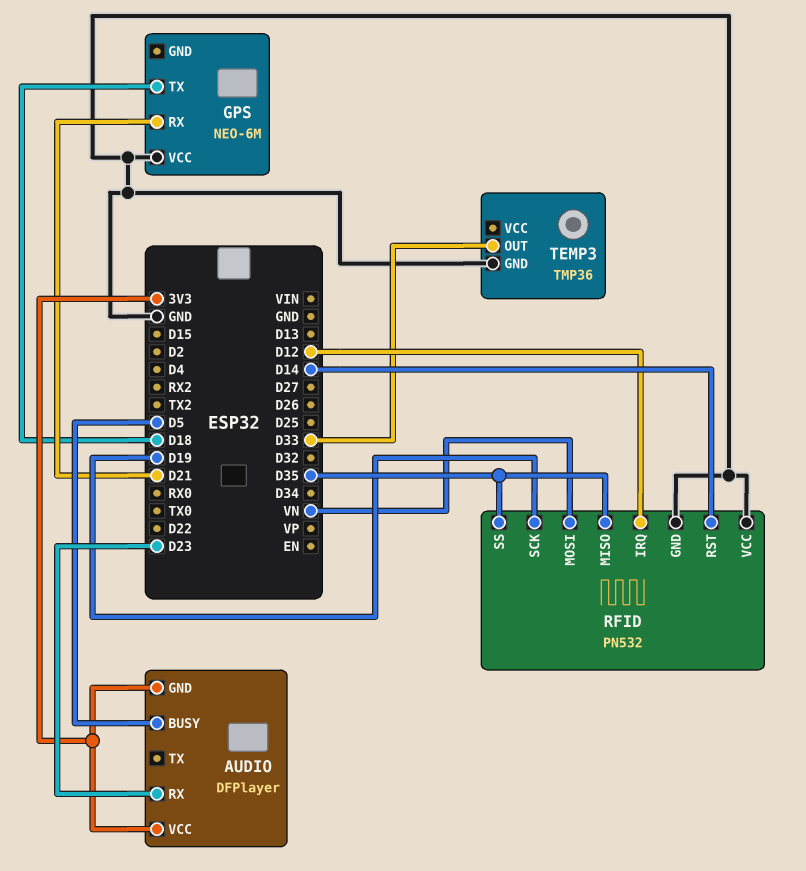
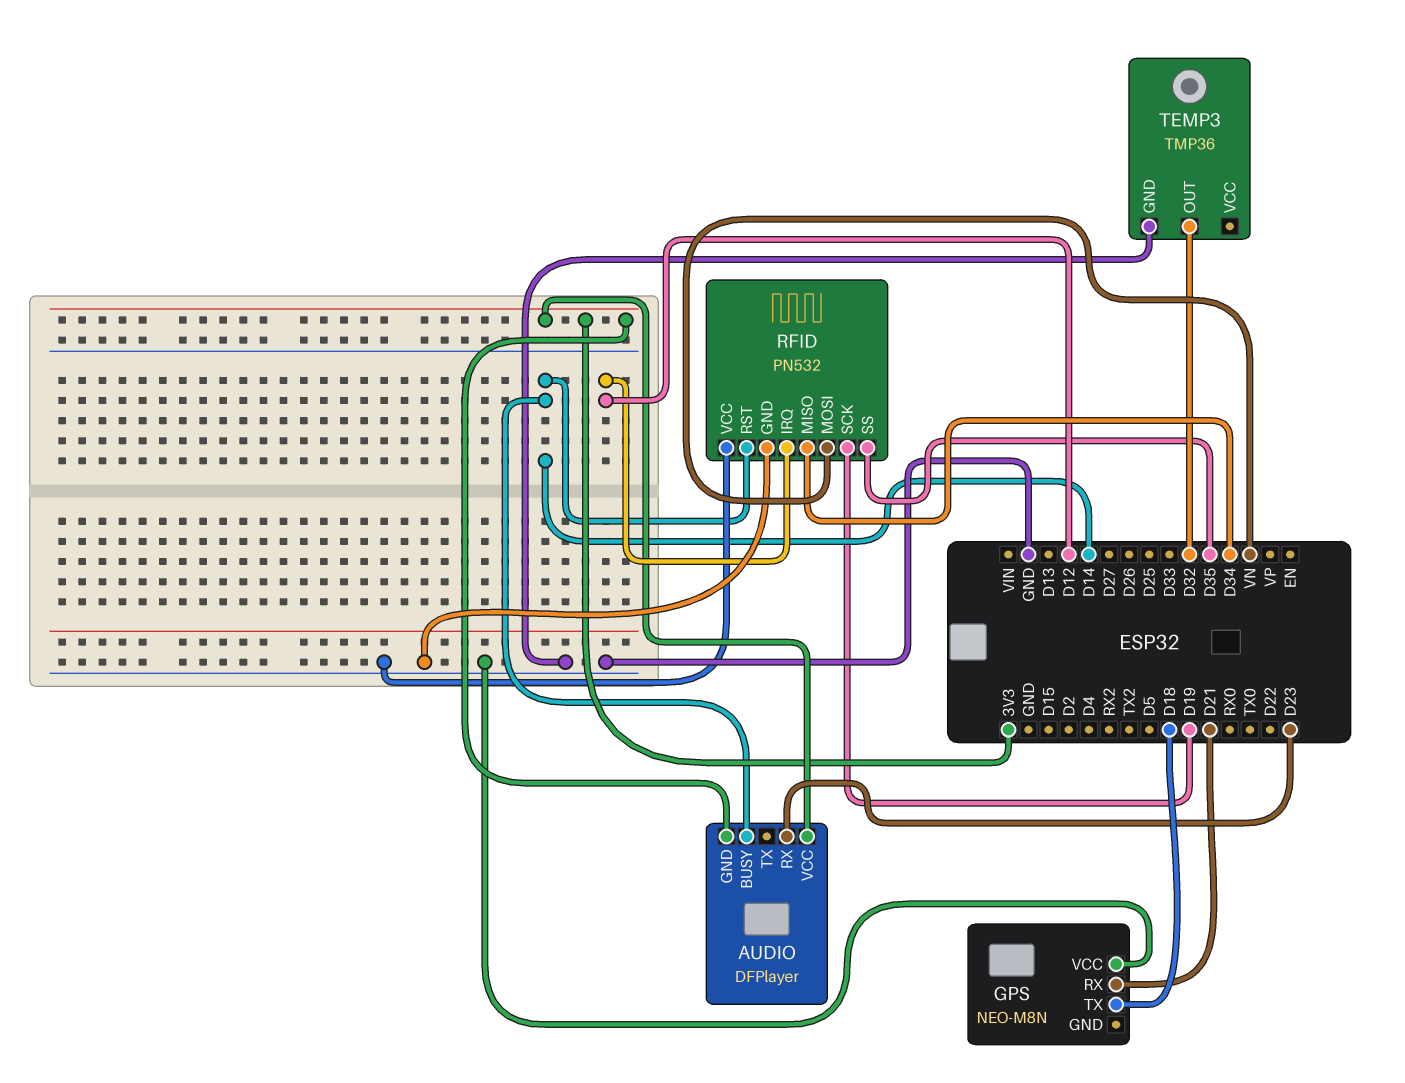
AUDIO pin BUSY: D5 -> D14
GPS: NEO-6M -> NEO-M8N
RFID pin MISO: D35 -> D34
TEMP3 pin OUT: D33 -> D32

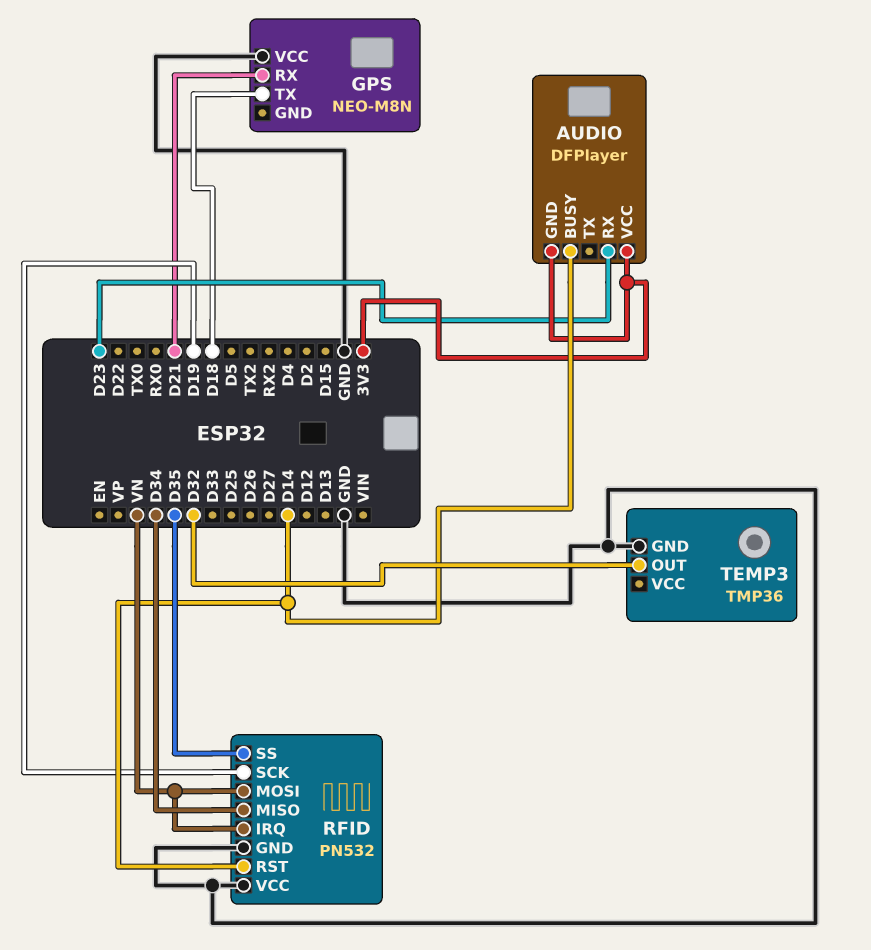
RFID pin IRQ: D12 -> VN

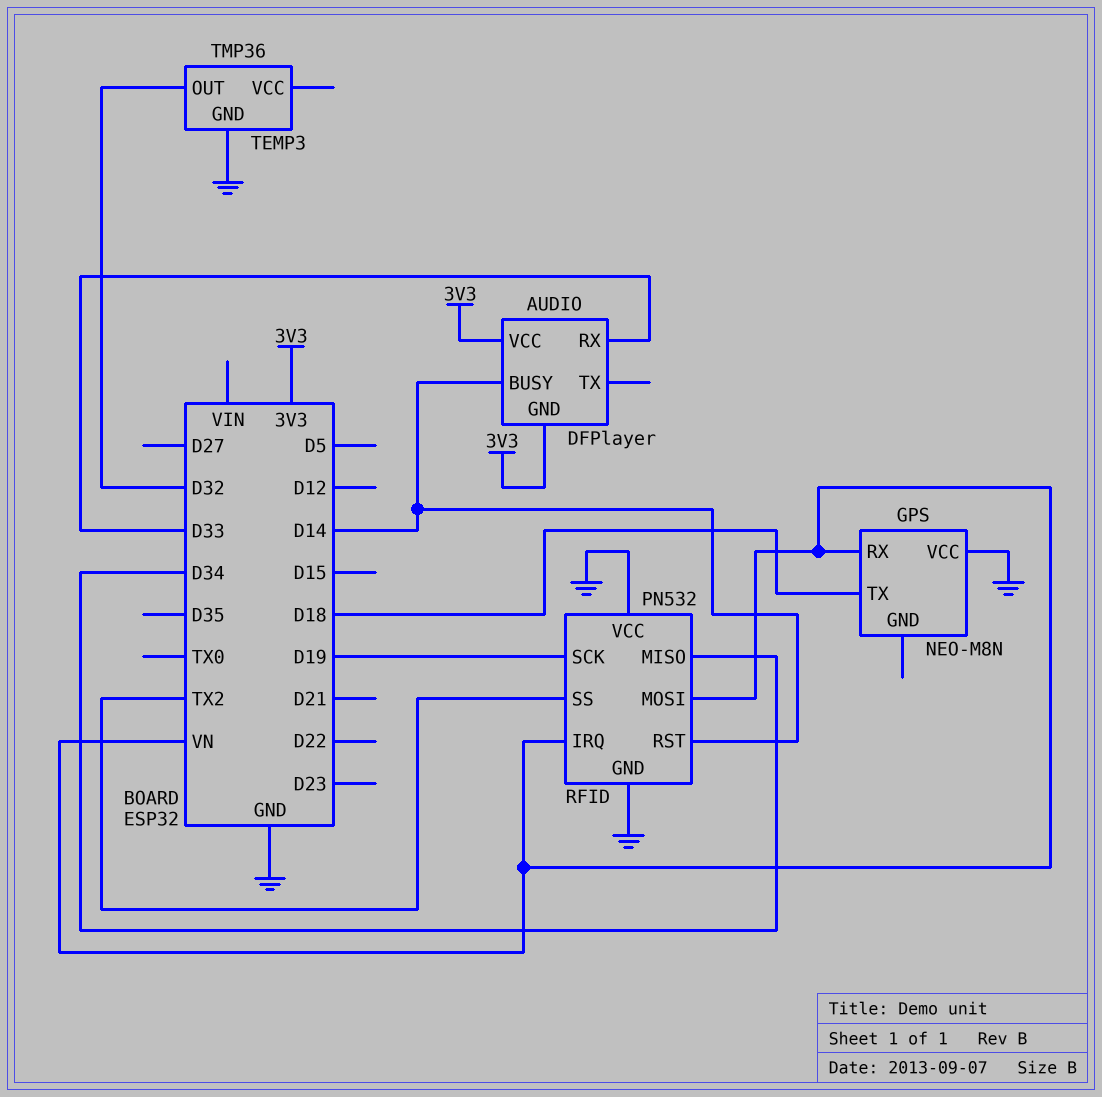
AUDIO pin RX: D23 -> D33
GPS pin RX: D21 -> VN
RFID pin SS: D35 -> TX2

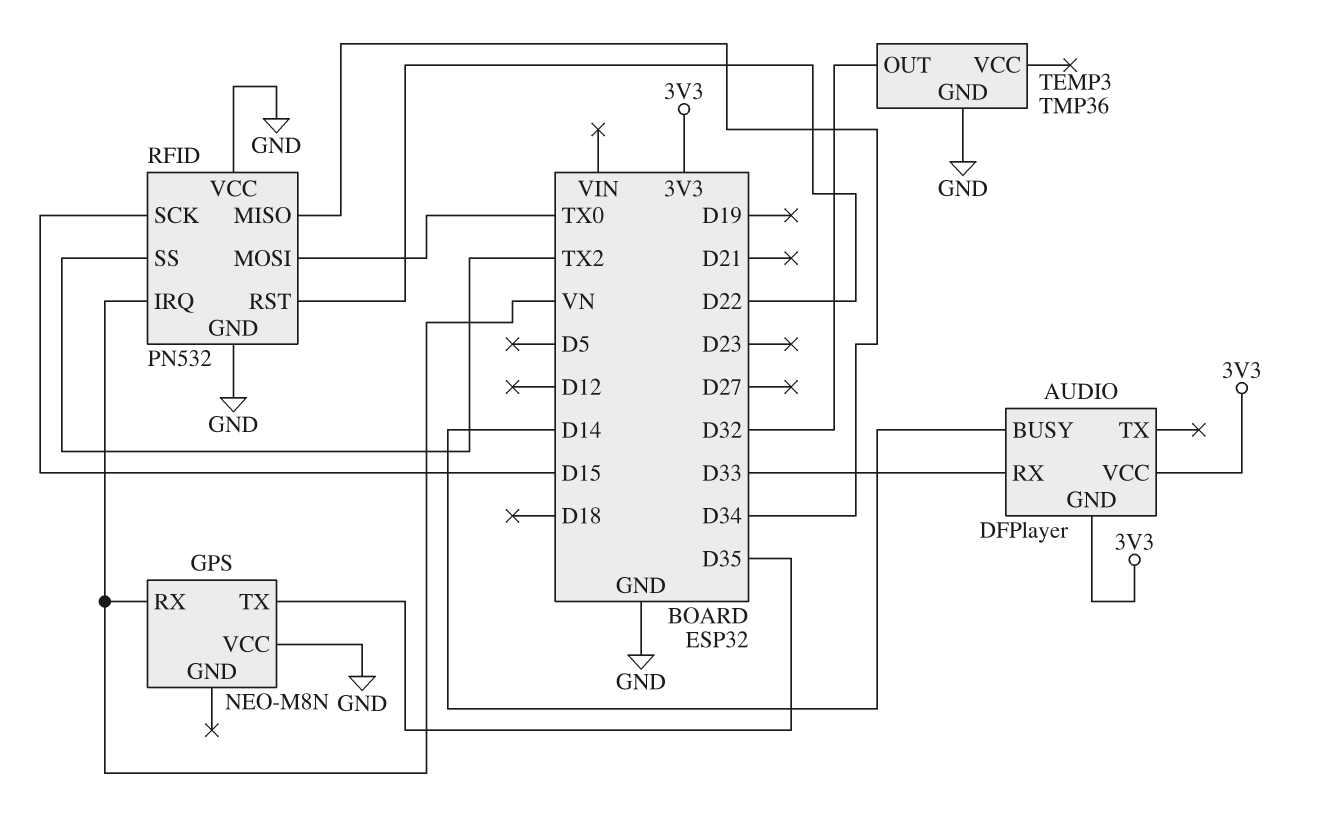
GPS pin TX: D18 -> D35
RFID pin MOSI: VN -> TX0
RFID pin RST: D14 -> D22
RFID pin SCK: D19 -> D15

